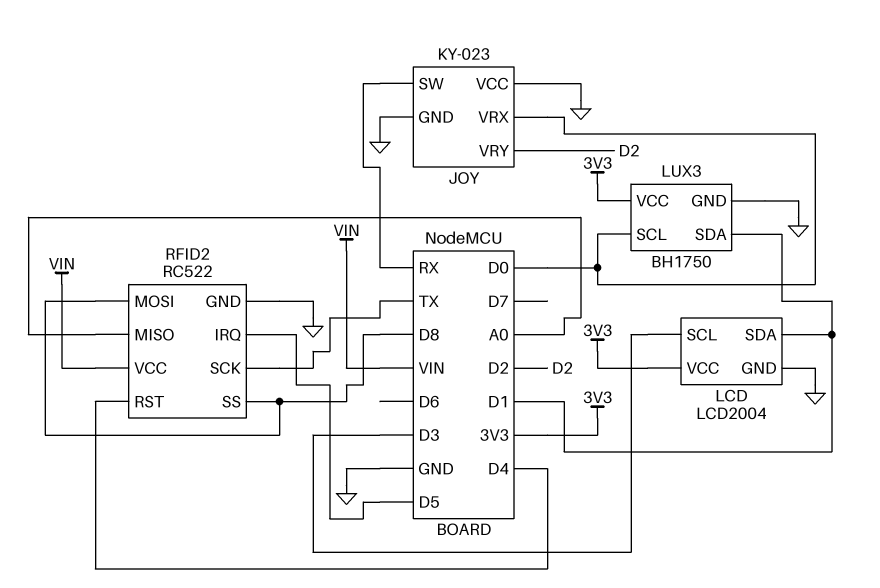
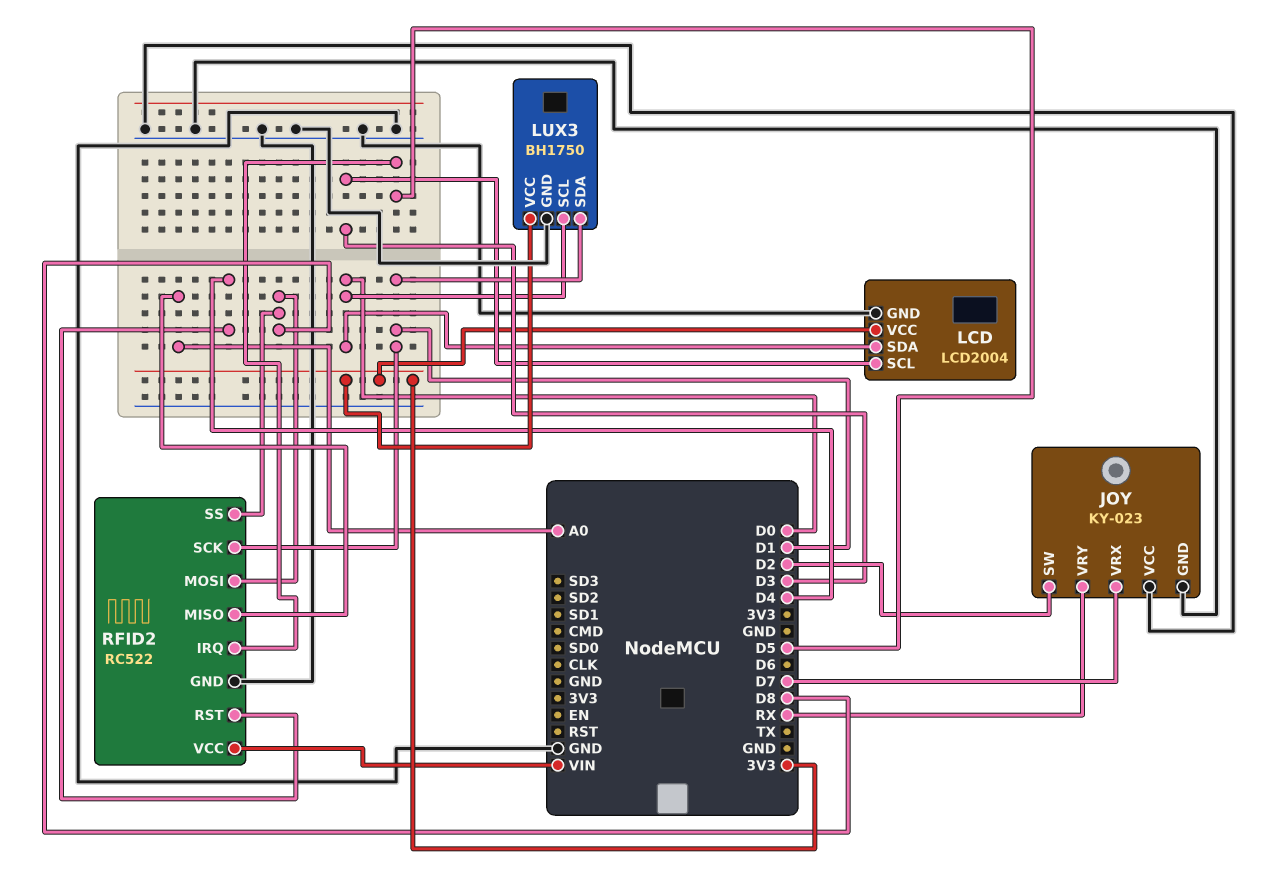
JOY pin SW: RX -> D2
JOY pin VRX: D0 -> D7
JOY pin VRY: D2 -> RX
LCD pin SDA: D1 -> D0
RFID2 pin SCK: TX -> D1

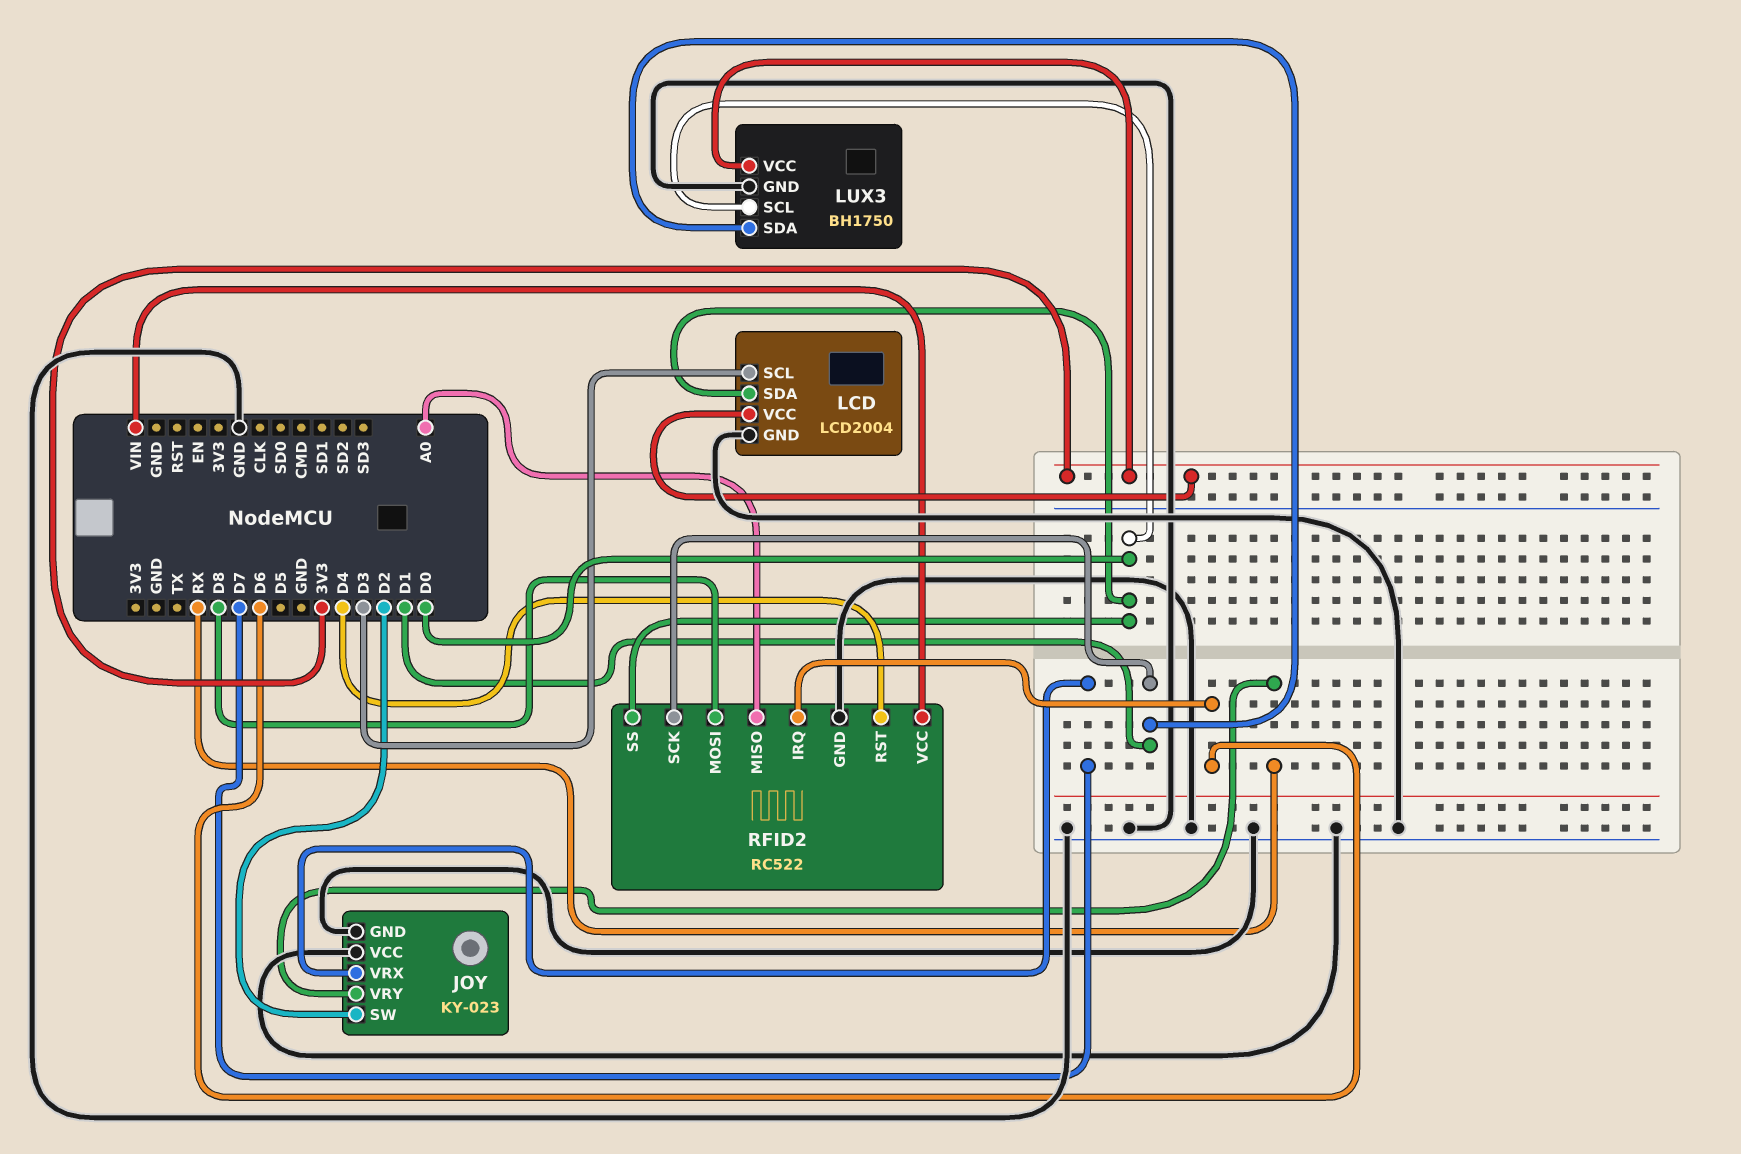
RFID2 pin IRQ: D5 -> D6
RFID2 pin SS: D8 -> D0

